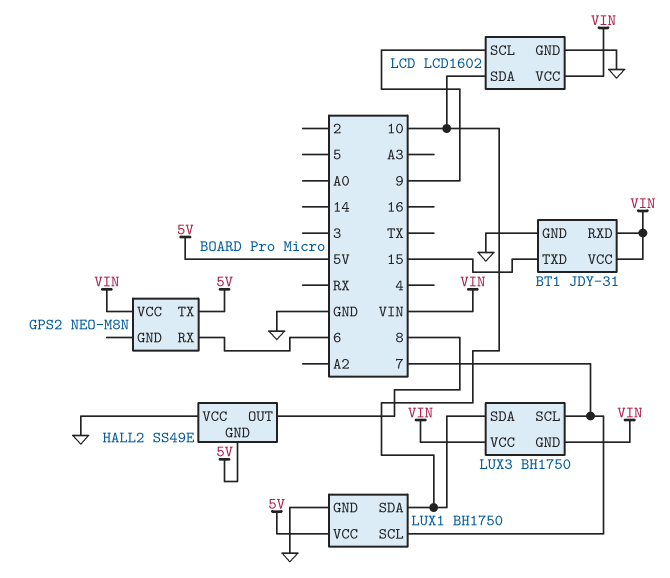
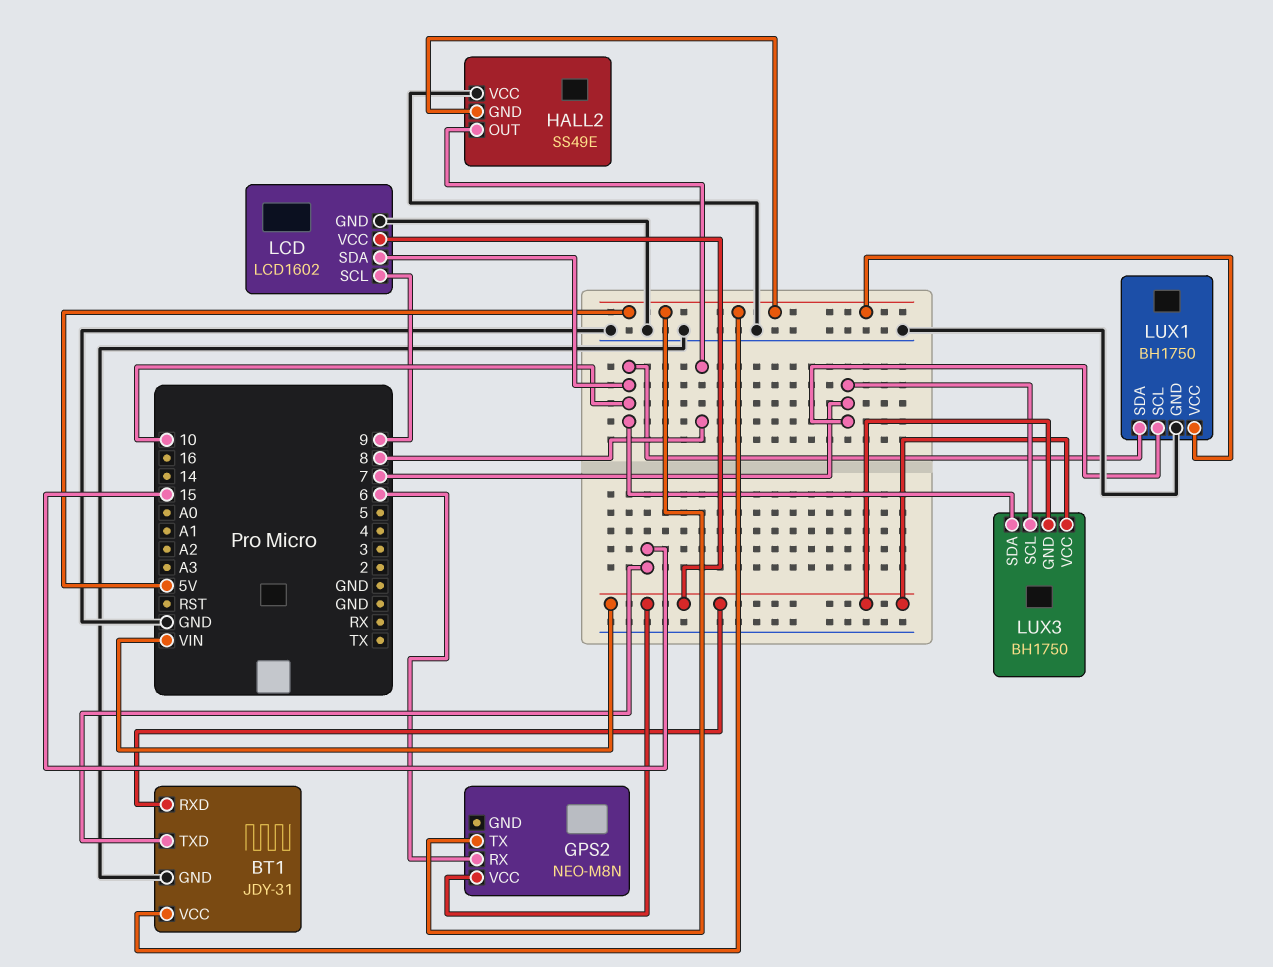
BT1 pin VCC: VIN -> 5V

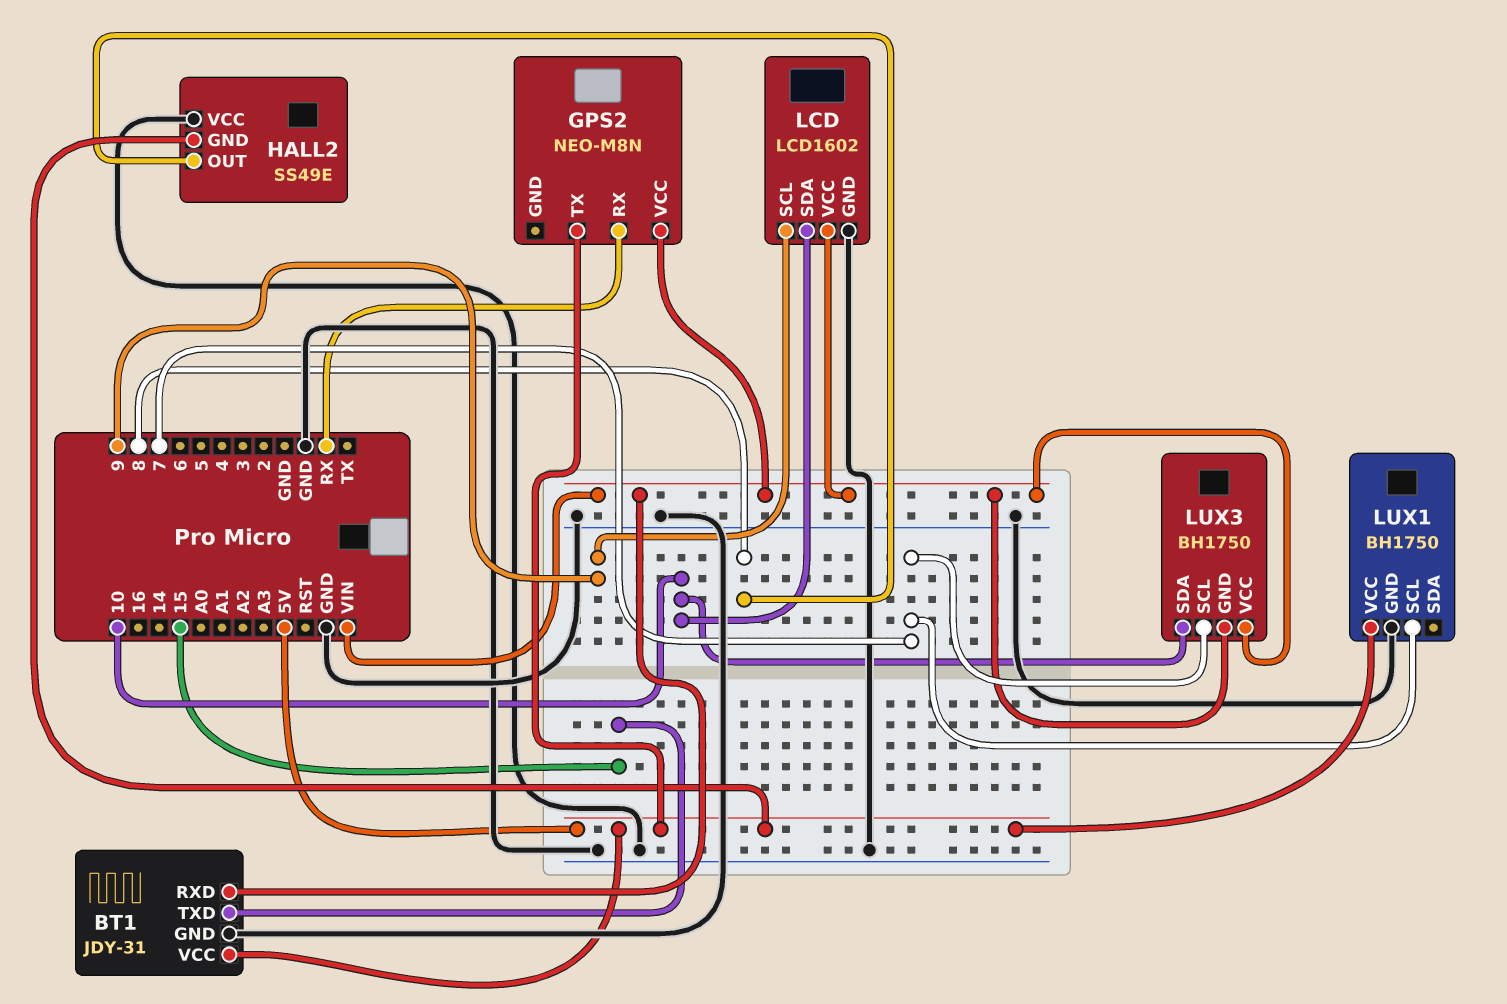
GPS2 pin RX: 6 -> RX
LUX1 pin SDA: 10 -> none

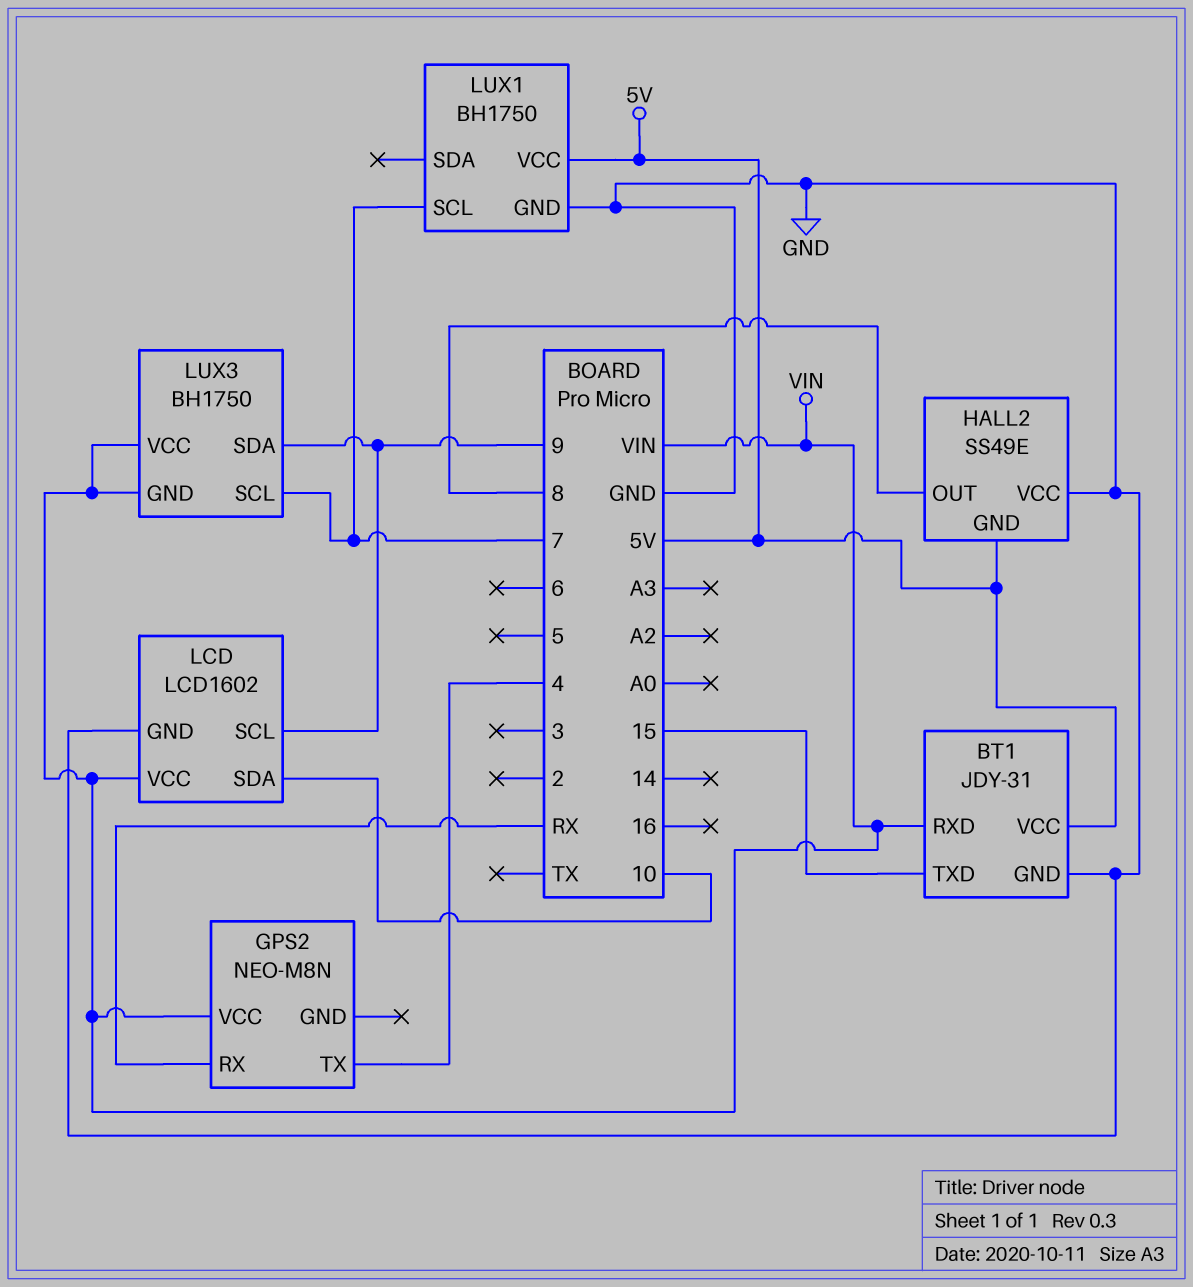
GPS2 pin TX: 5V -> 4
LUX3 pin SDA: 10 -> 9

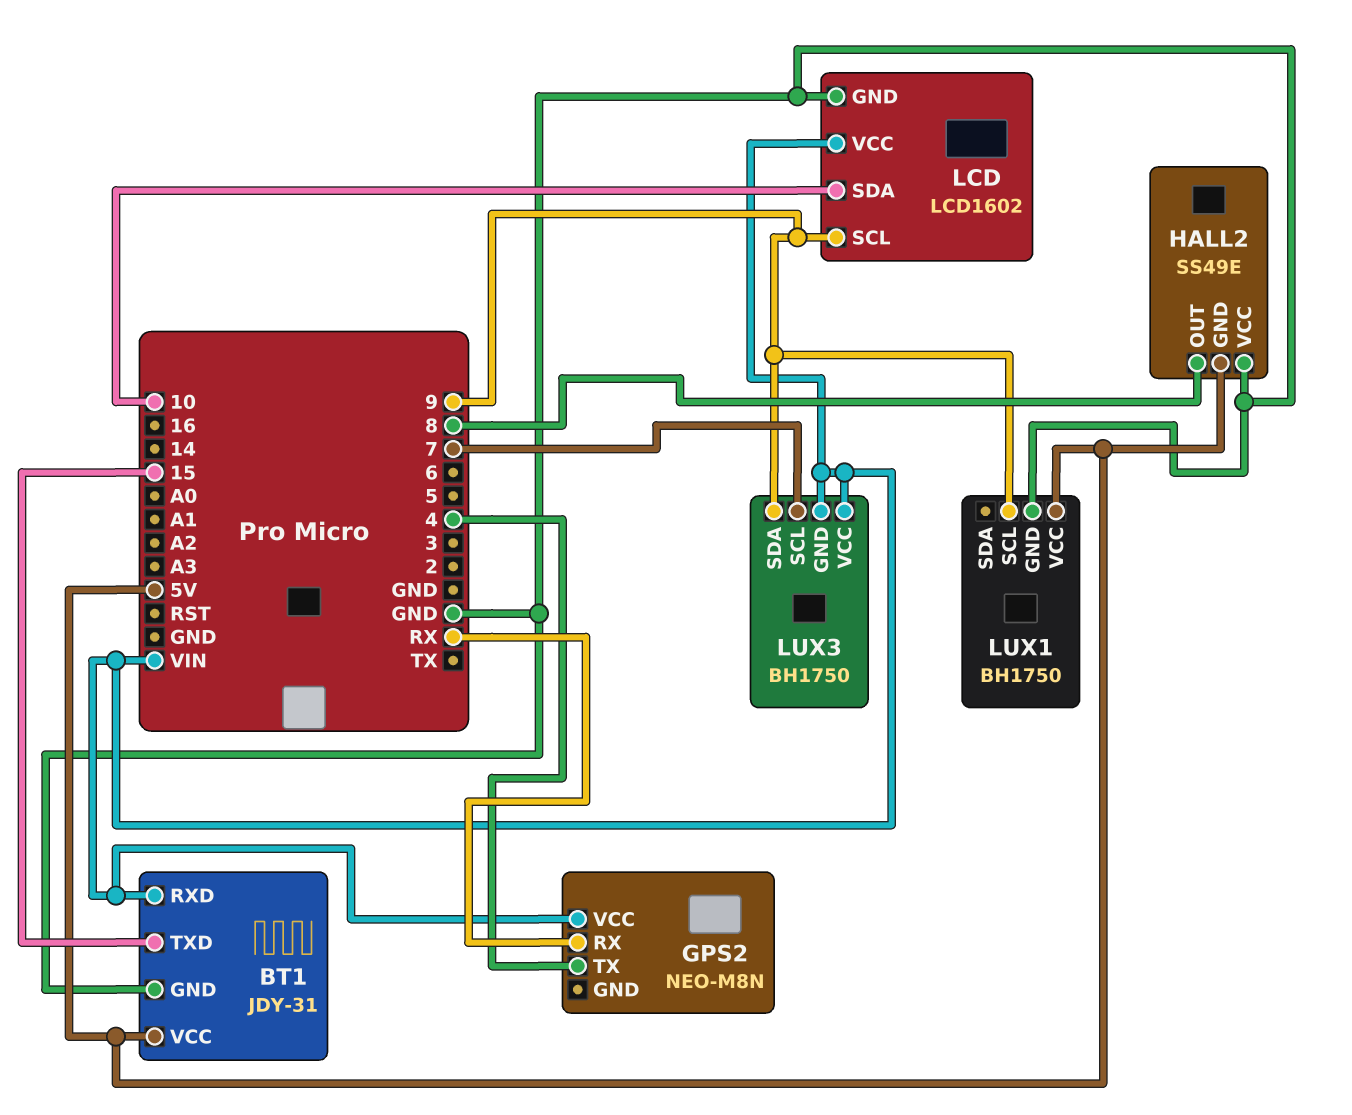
LUX1 pin SCL: 7 -> 9

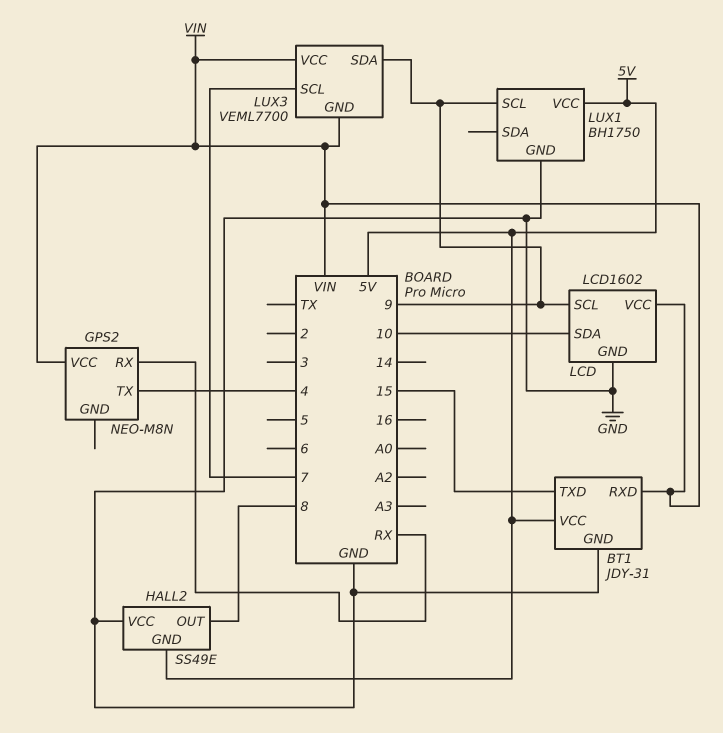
LUX3: BH1750 -> VEML7700

